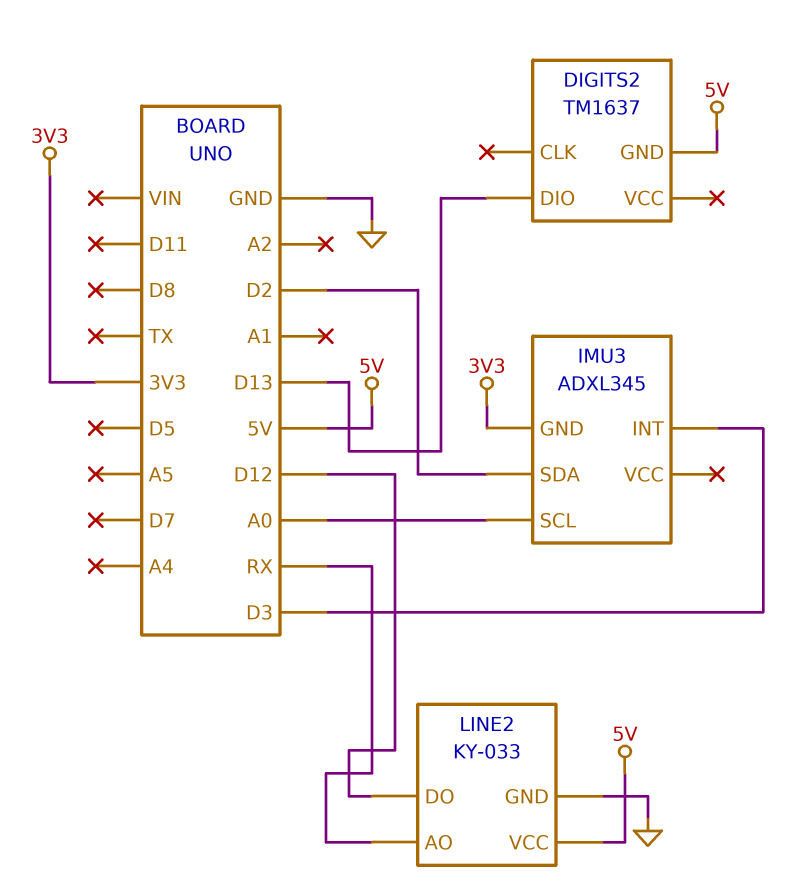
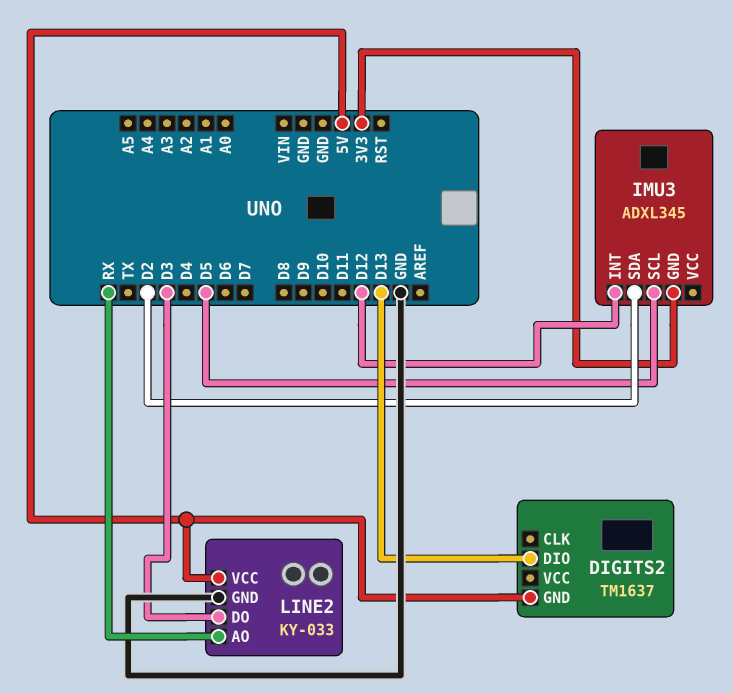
IMU3 pin INT: D3 -> D12
IMU3 pin SCL: A0 -> D5
LINE2 pin DO: D12 -> D3

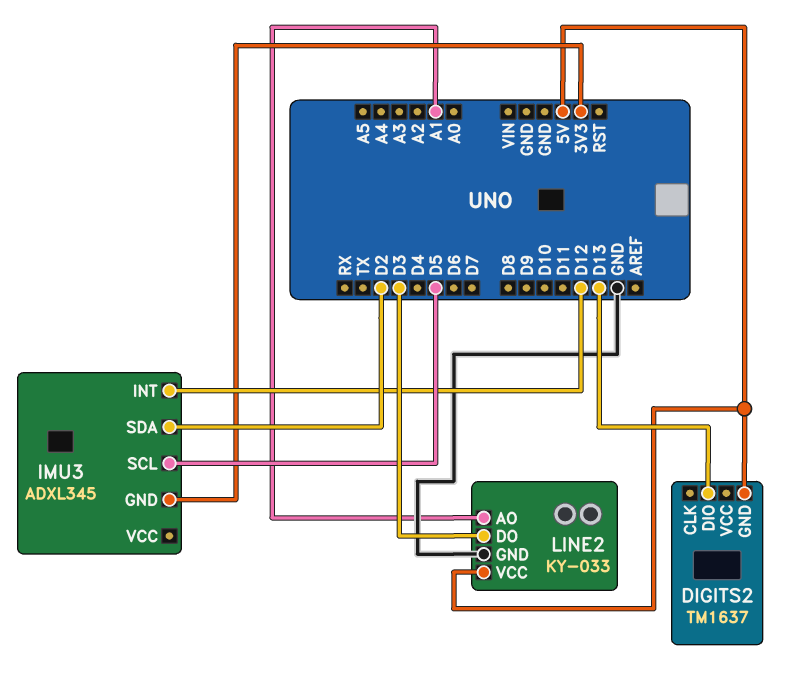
LINE2 pin AO: RX -> A1

